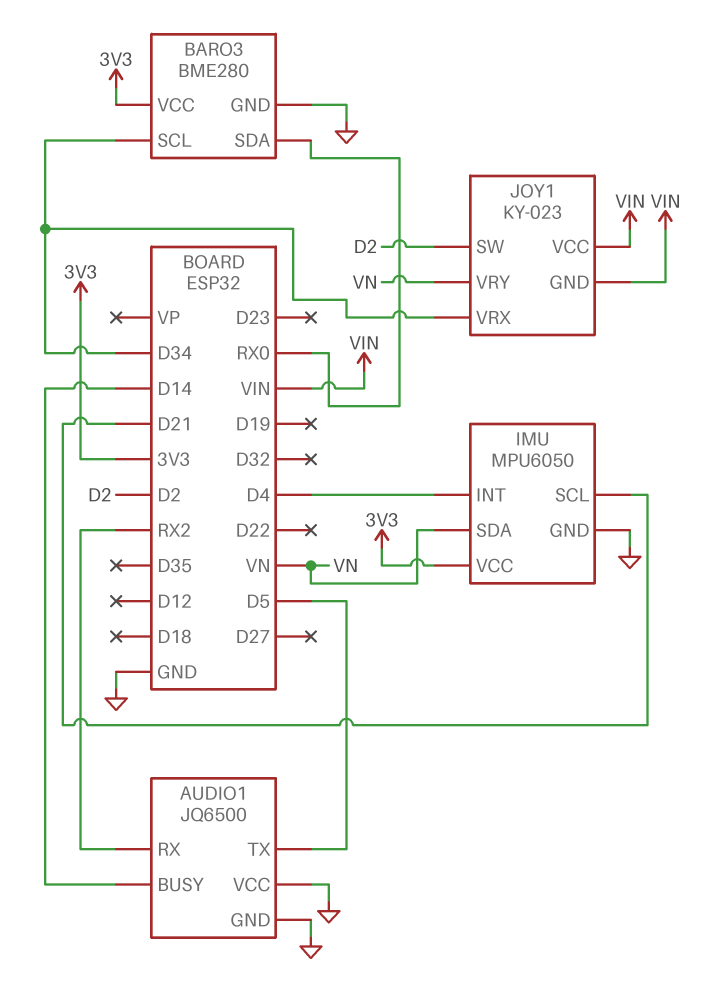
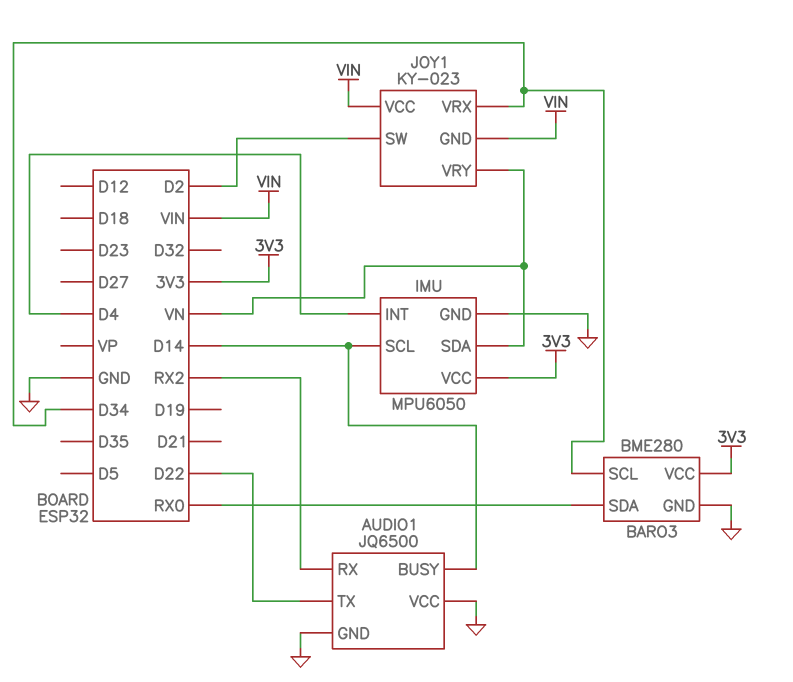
AUDIO1 pin TX: D5 -> D22
IMU pin SCL: D21 -> D14

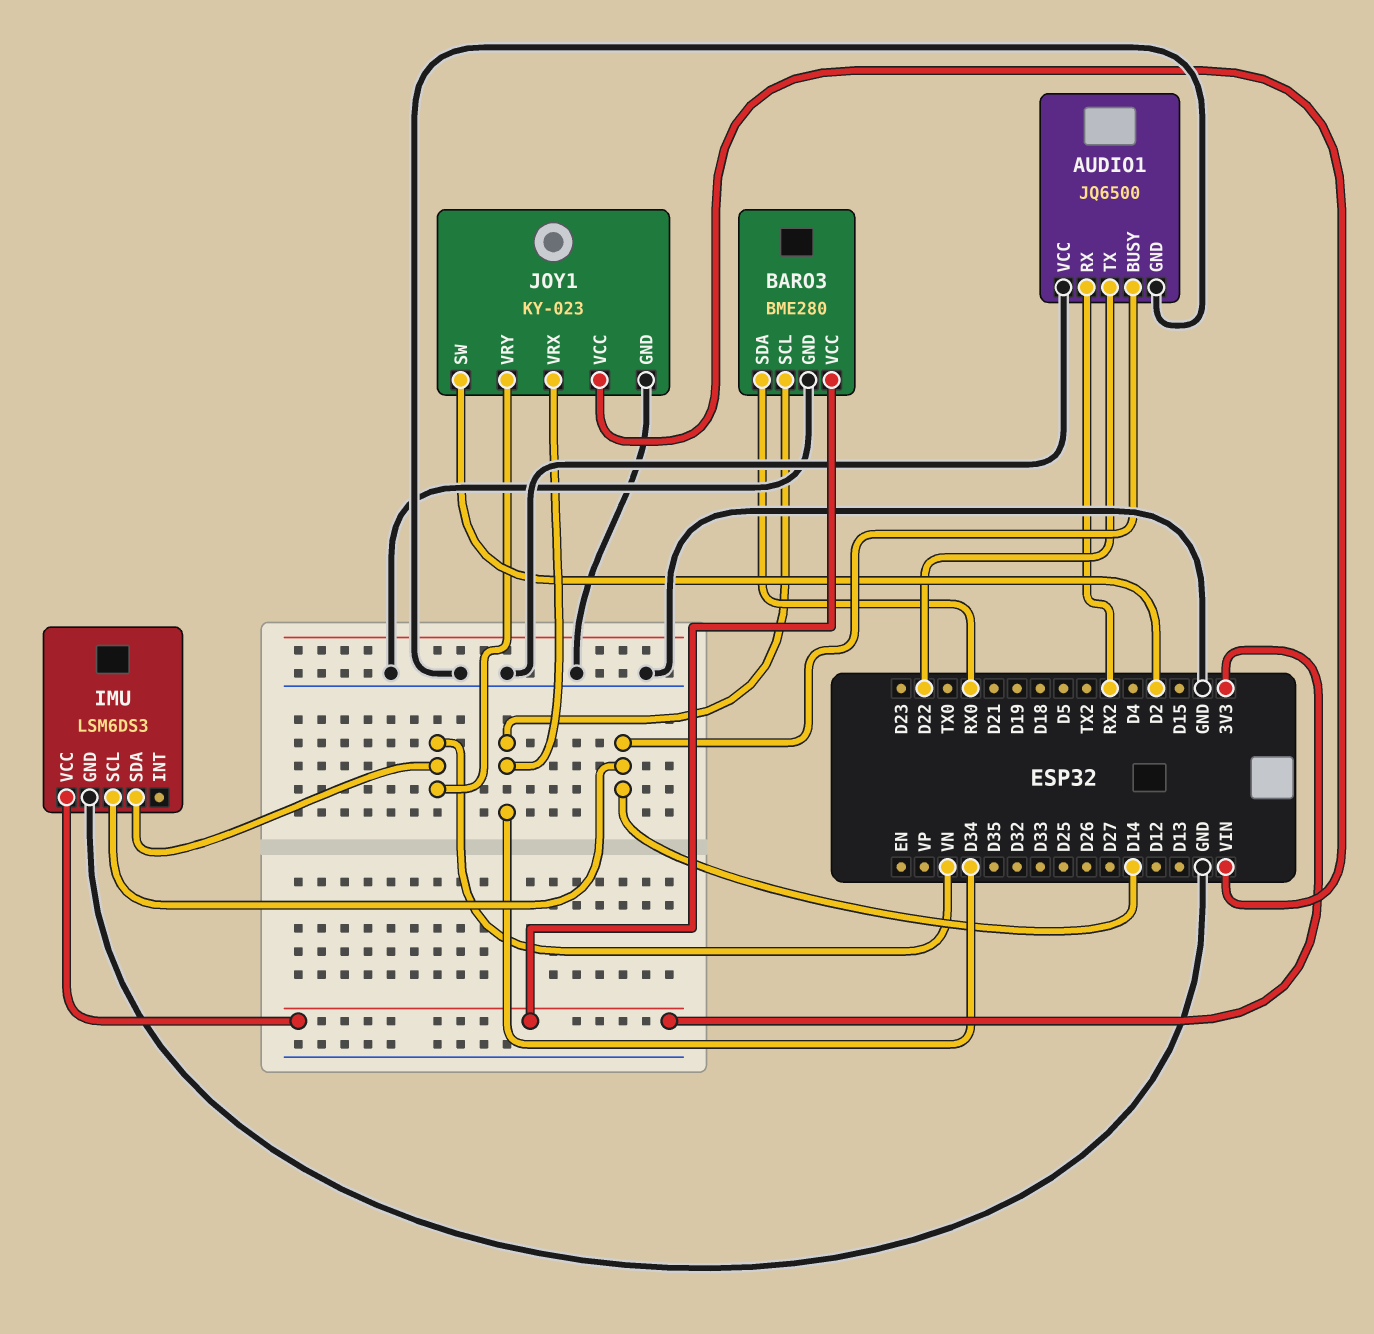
IMU: MPU6050 -> LSM6DS3
IMU pin INT: D4 -> none
JOY1 pin GND: VIN -> GND

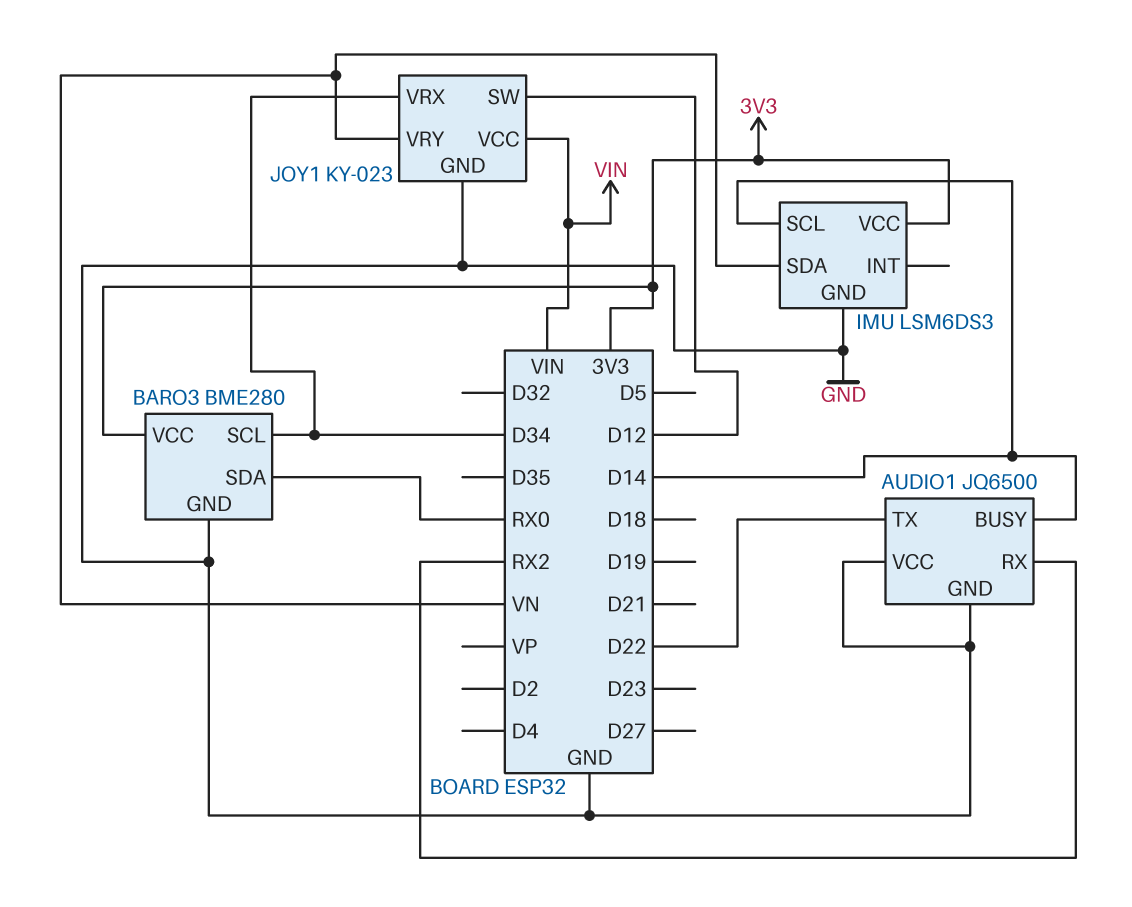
JOY1 pin SW: D2 -> D12

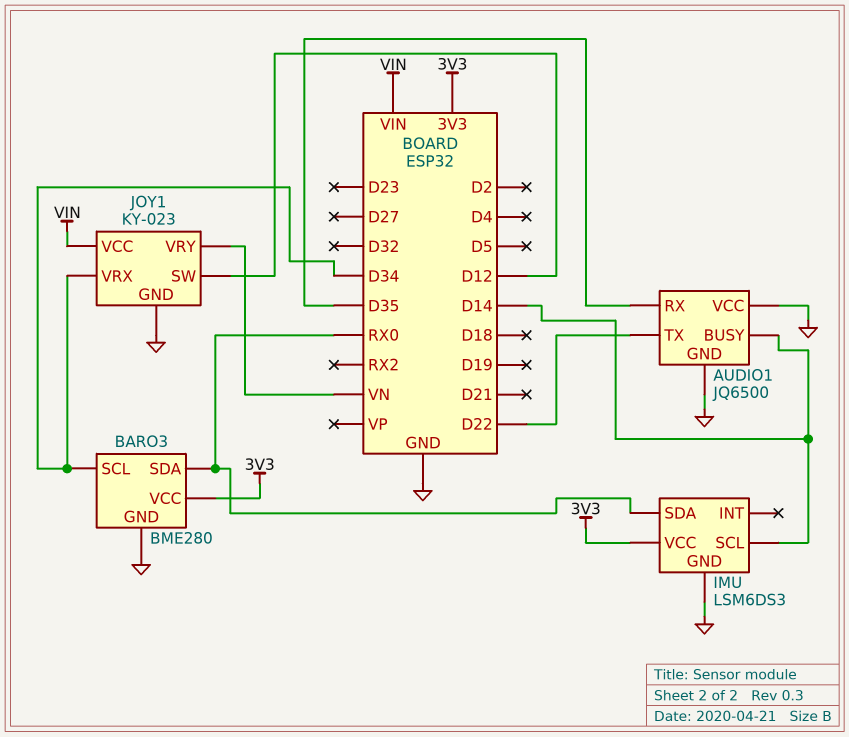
AUDIO1 pin RX: RX2 -> D35
IMU pin SDA: VN -> RX0

